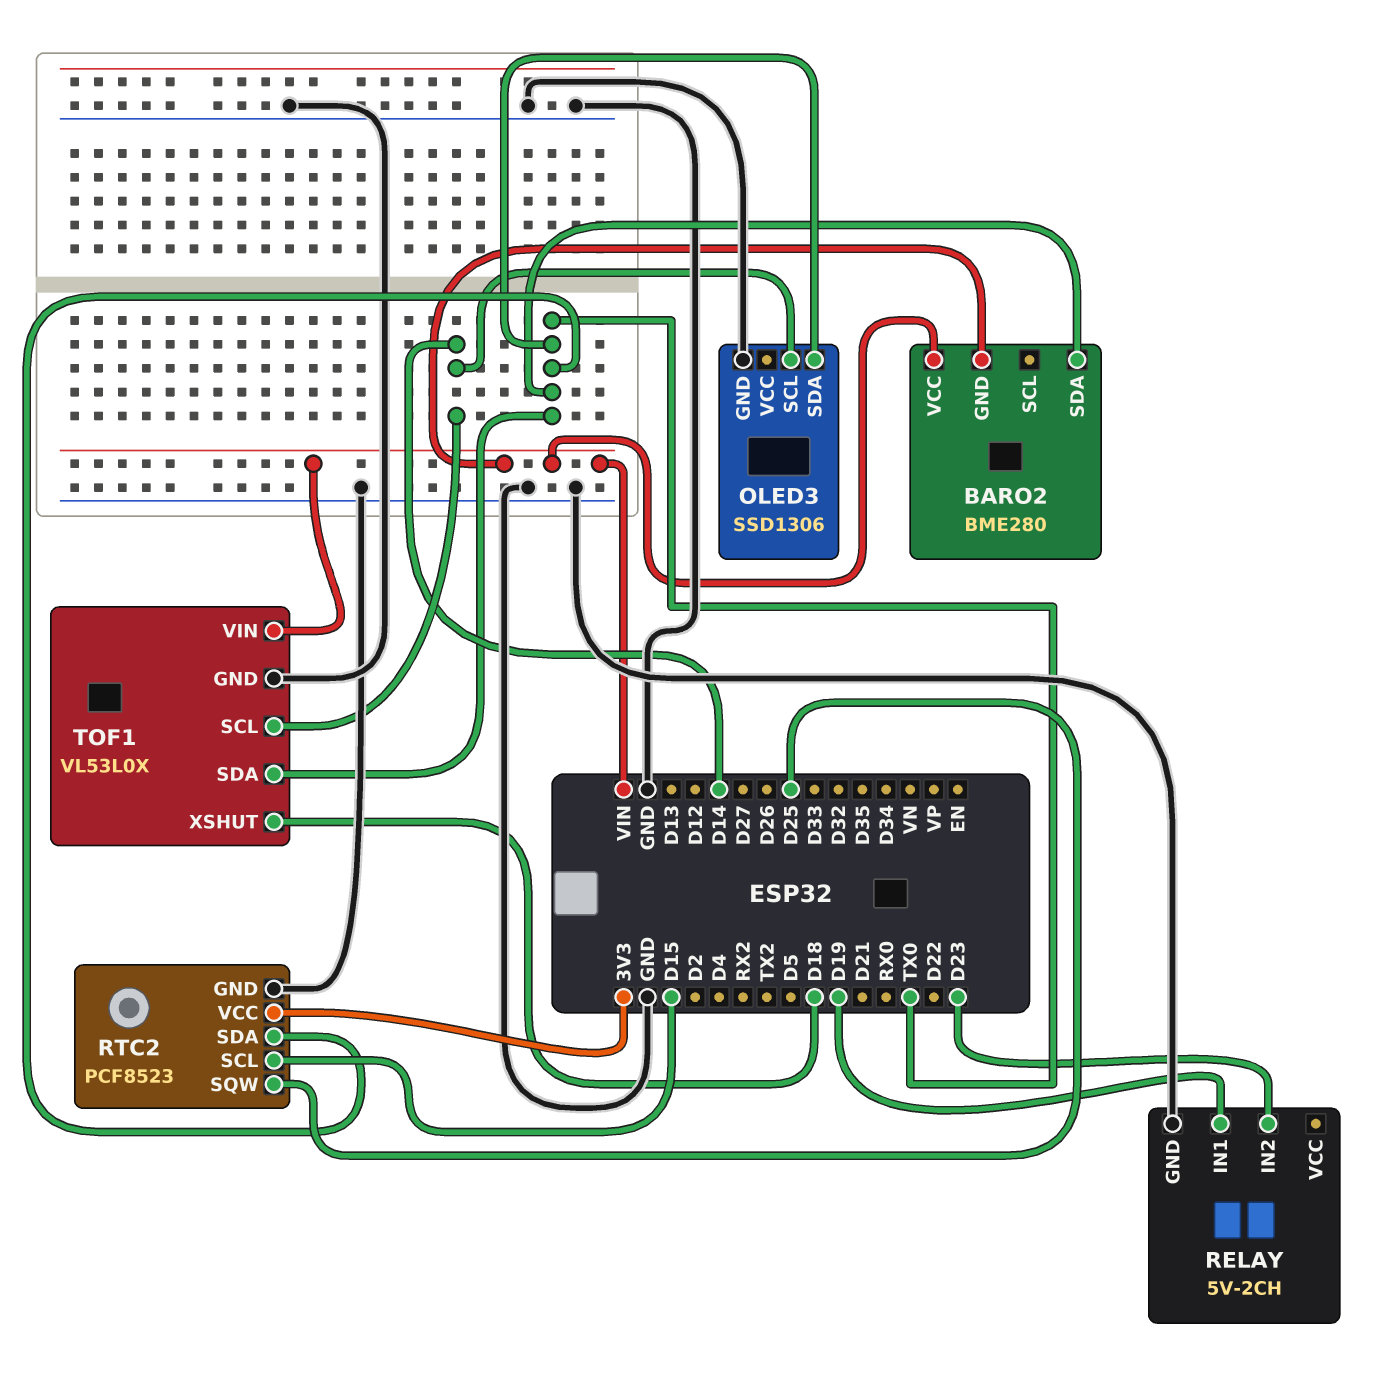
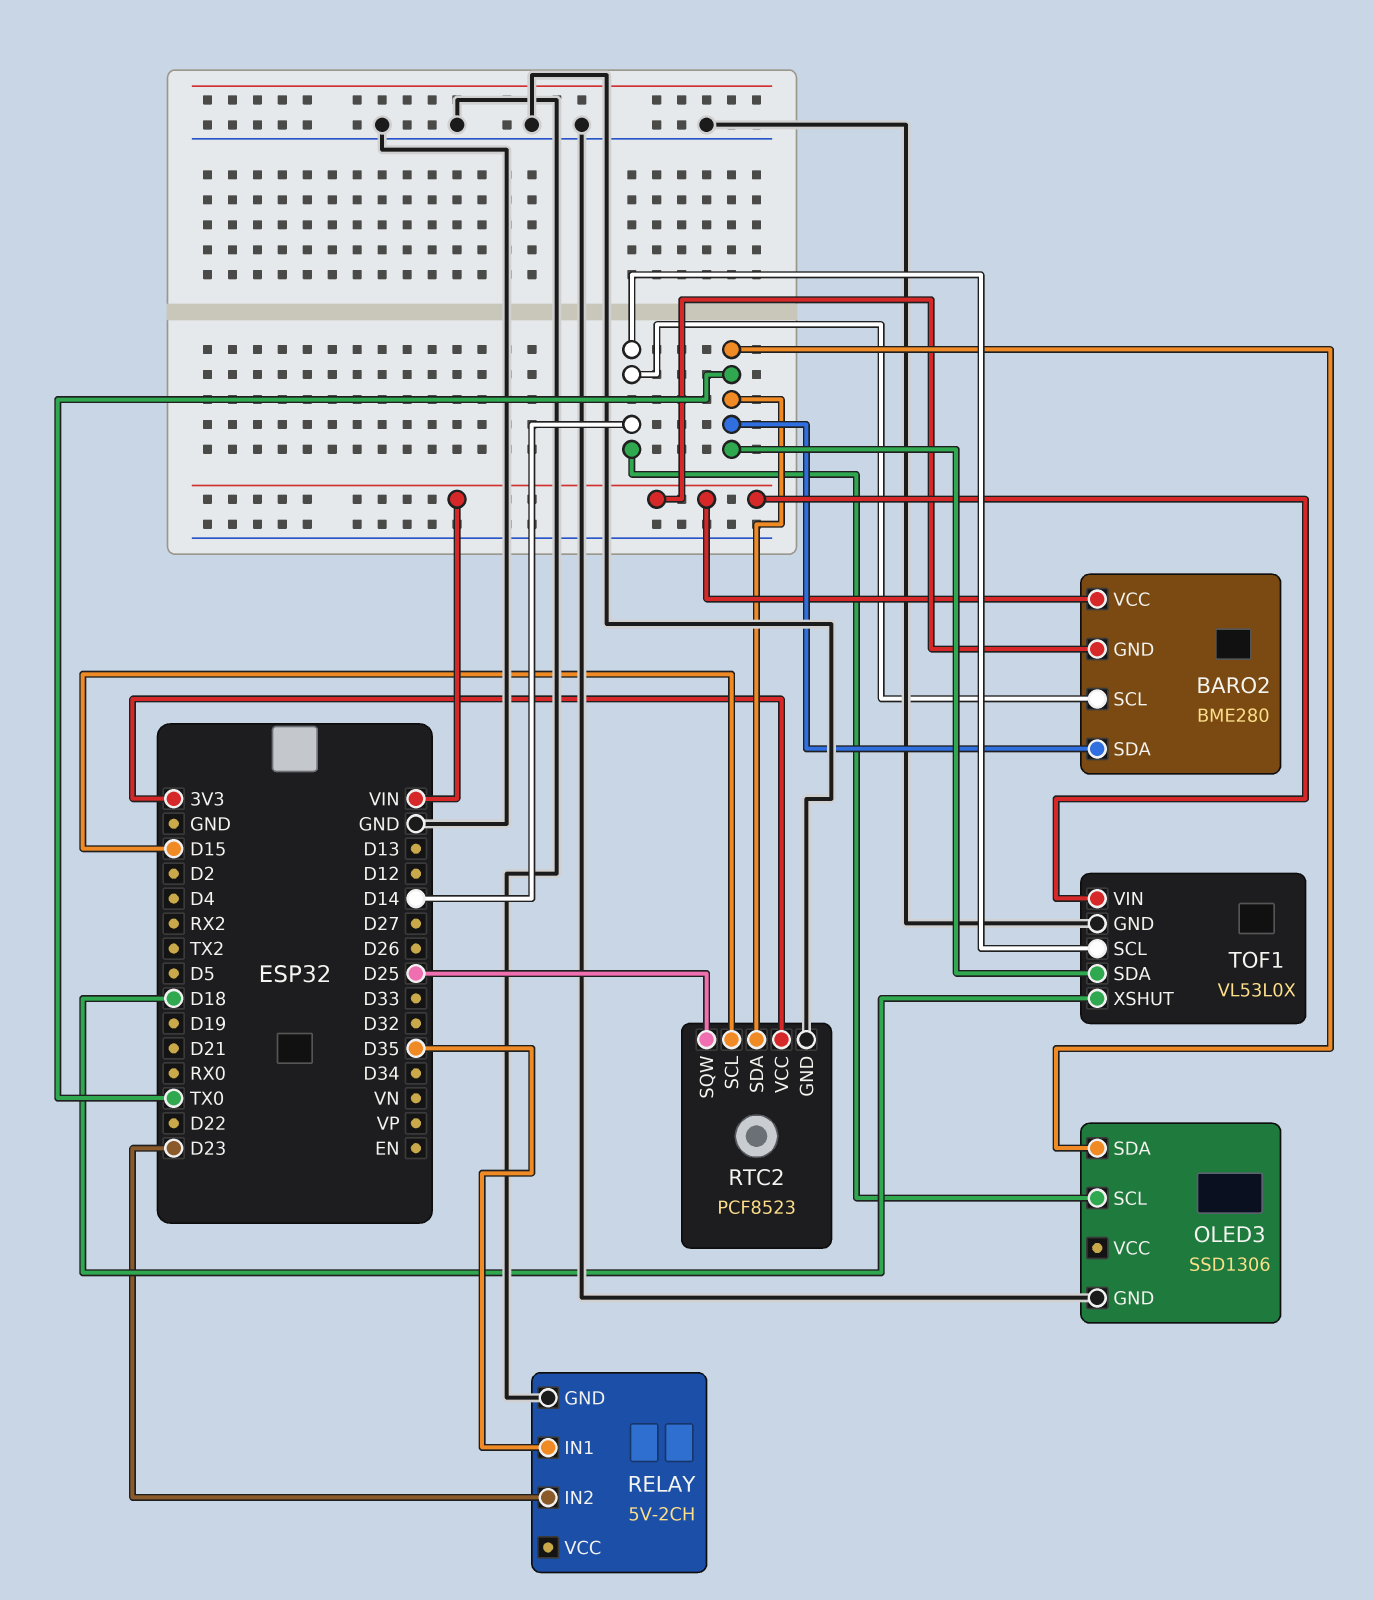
BARO2 pin SCL: none -> D14
RELAY pin IN1: D19 -> D35

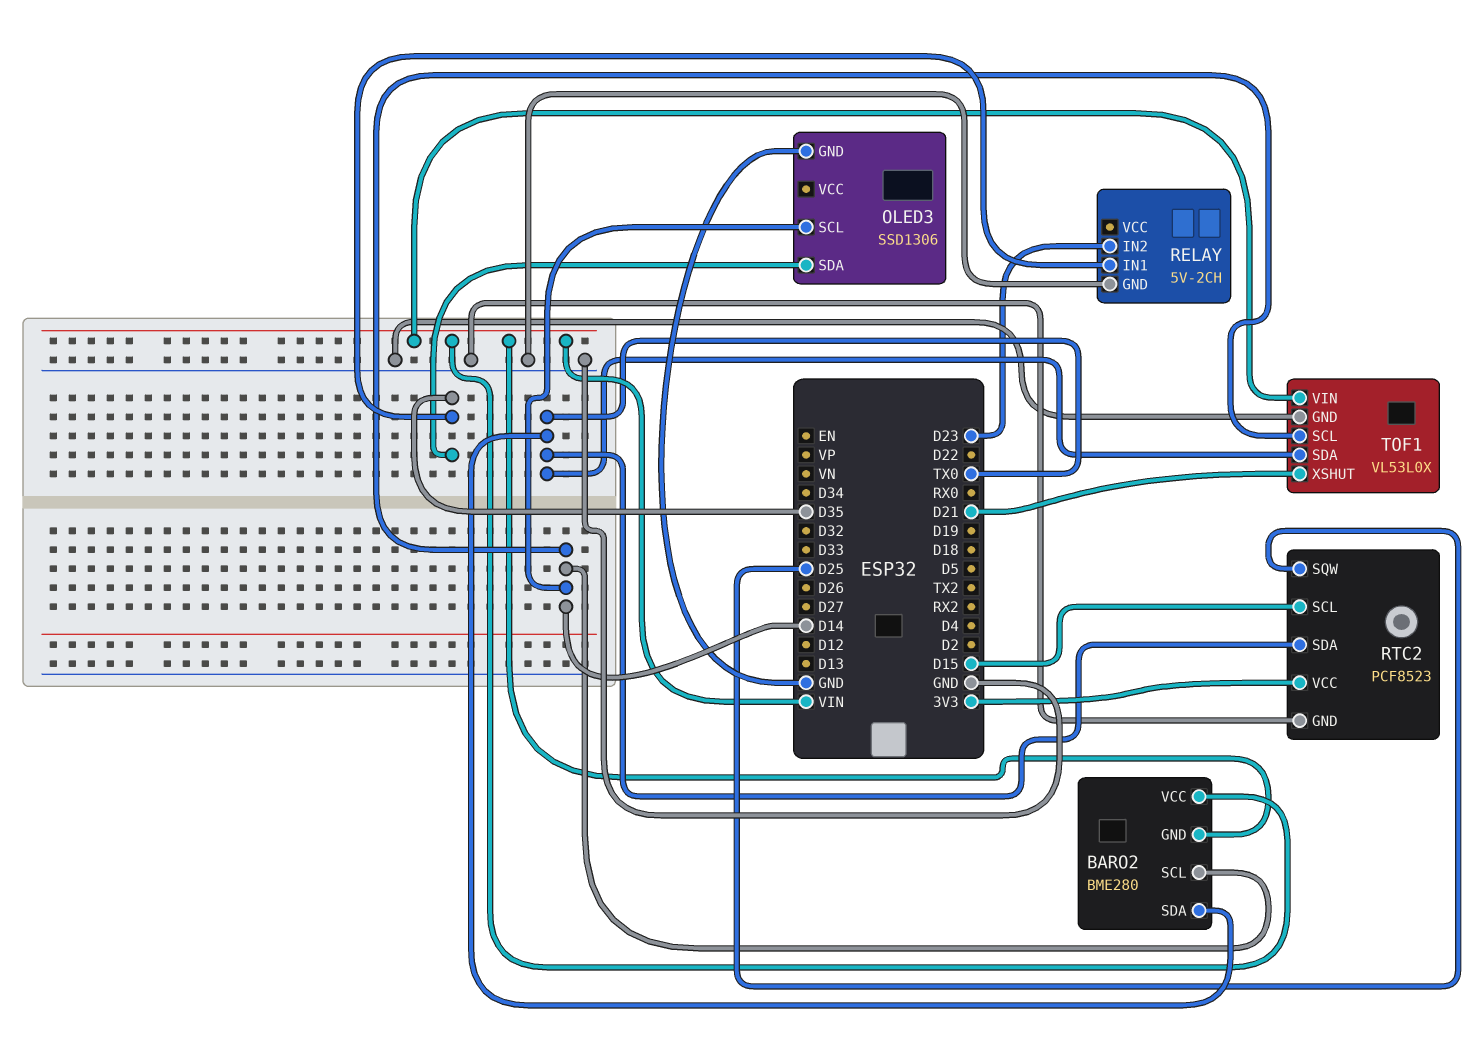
OLED3 pin SDA: TX0 -> D35
TOF1 pin XSHUT: D18 -> D21

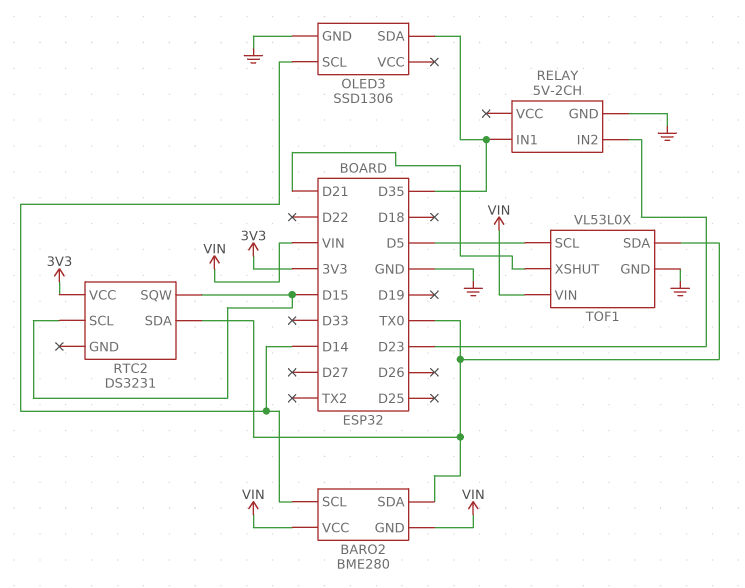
RTC2: PCF8523 -> DS3231
RTC2 pin GND: GND -> none
RTC2 pin SQW: D25 -> D15
TOF1 pin SCL: D14 -> D5

